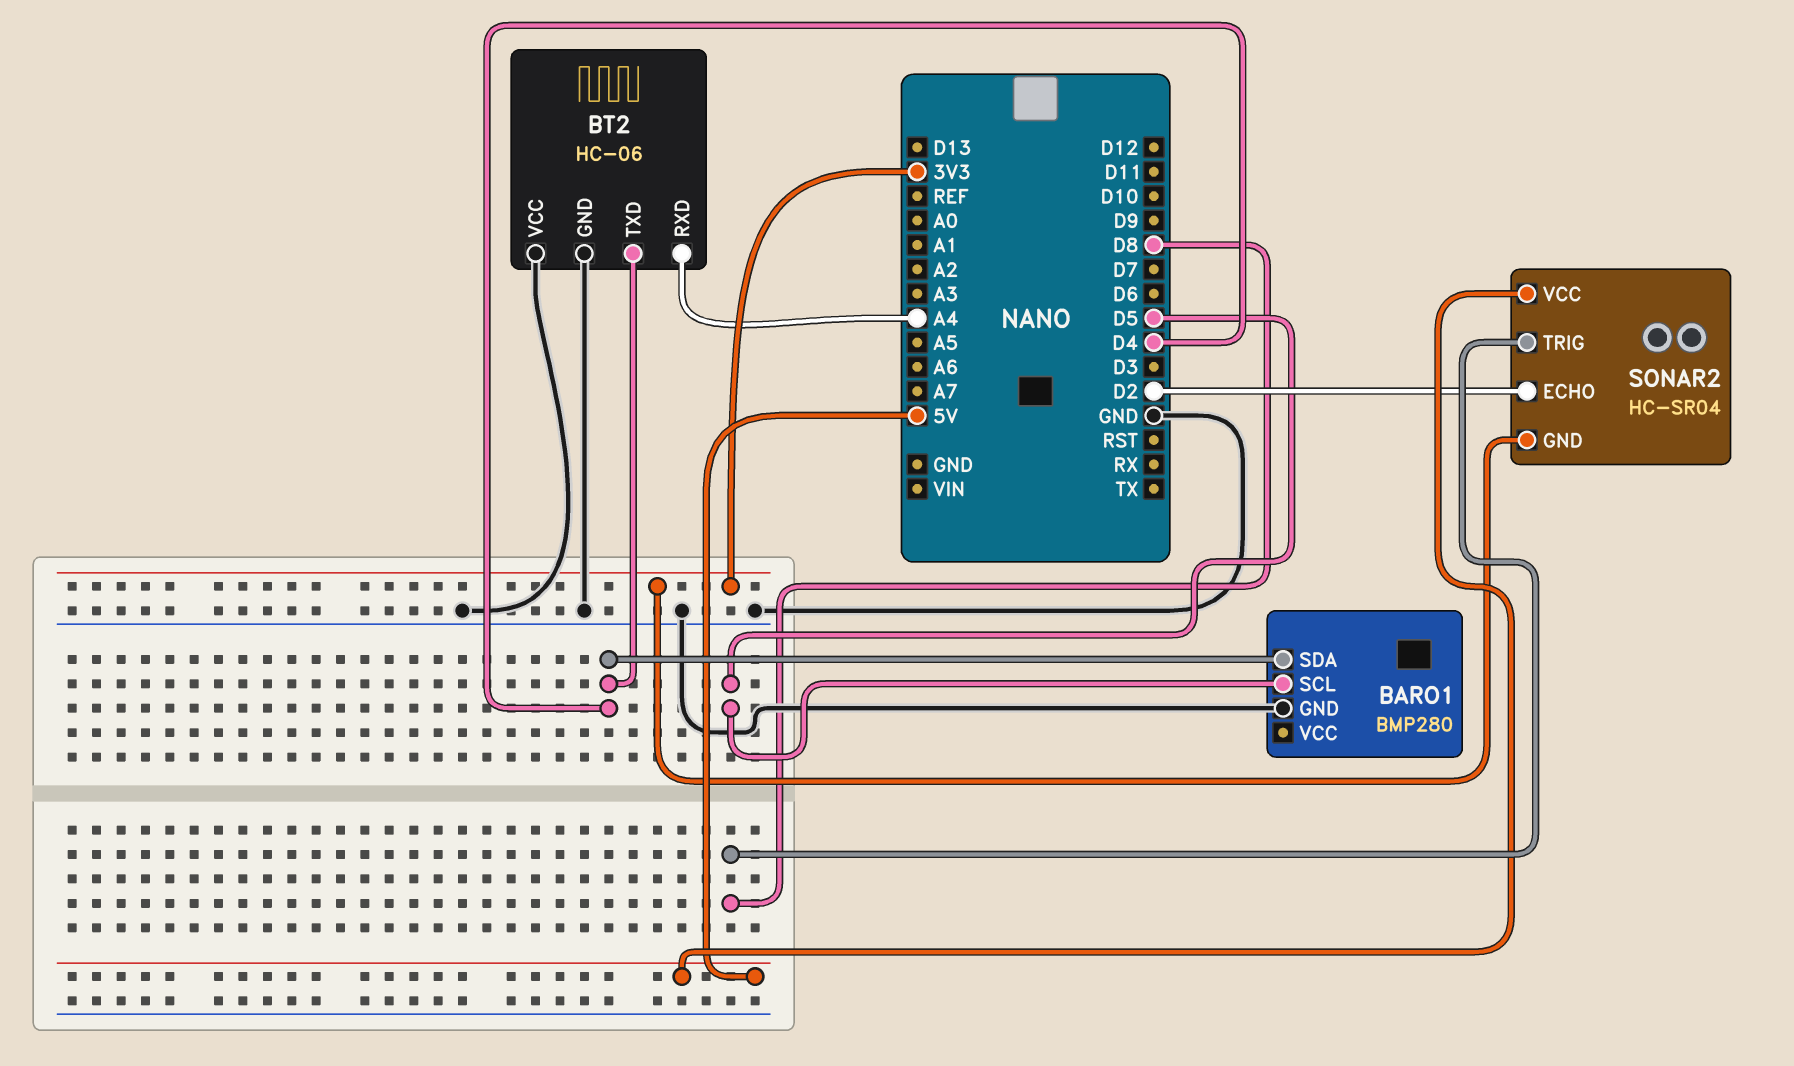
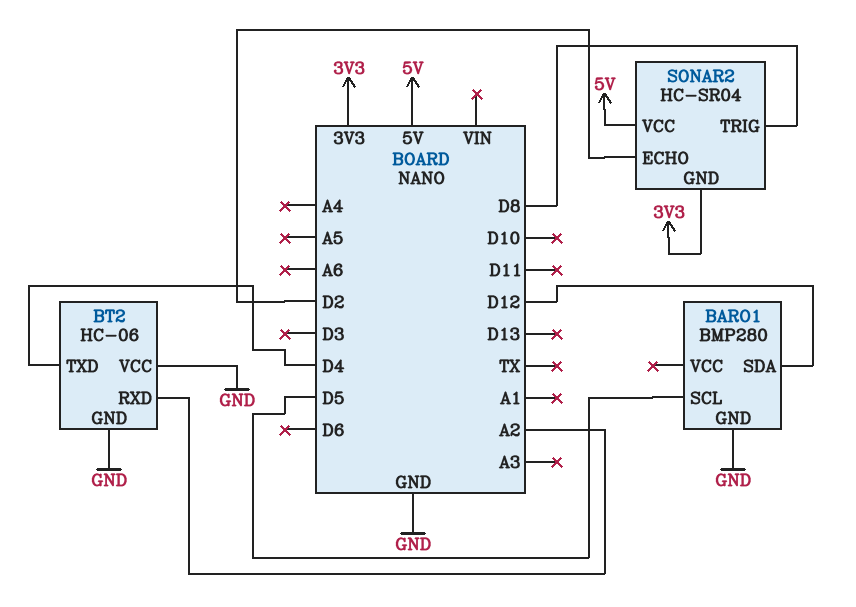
BARO1 pin SDA: D4 -> D12
BT2 pin RXD: A4 -> A2

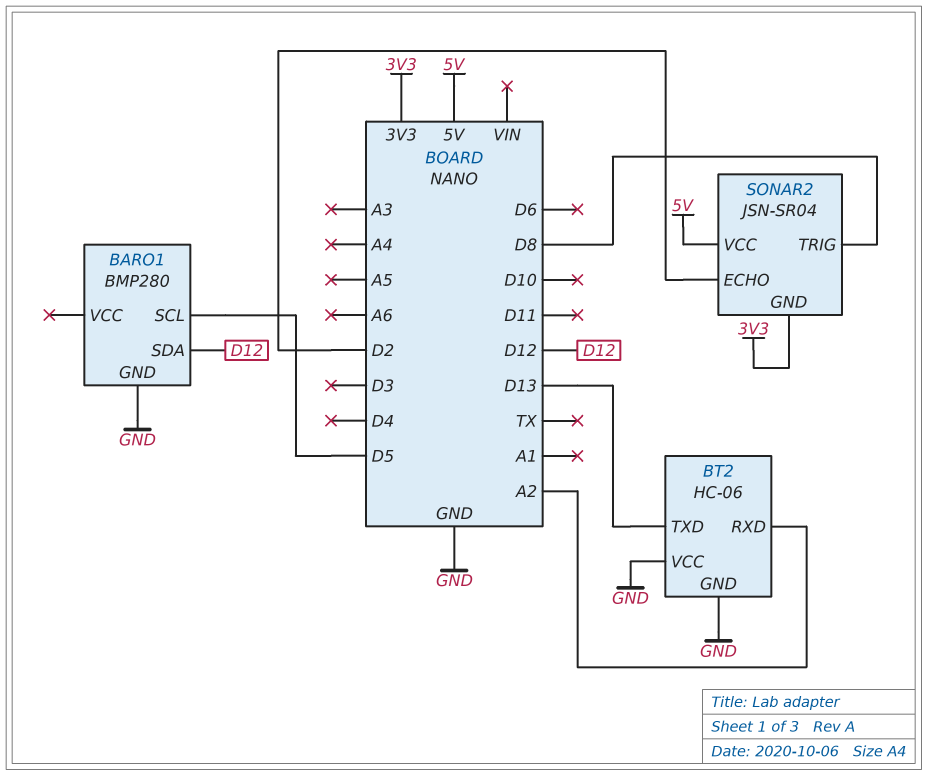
BT2 pin TXD: D4 -> D13
SONAR2: HC-SR04 -> JSN-SR04

